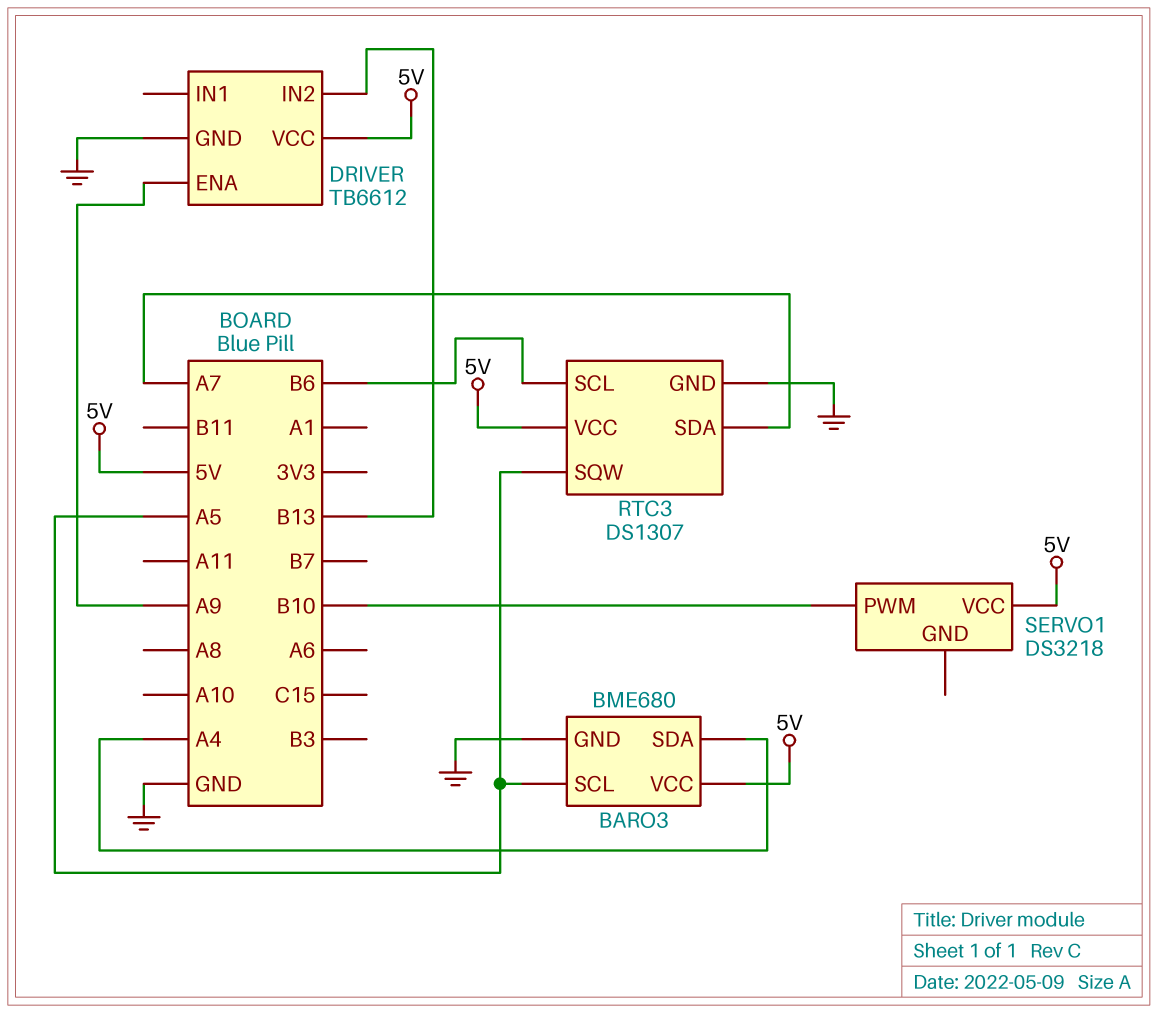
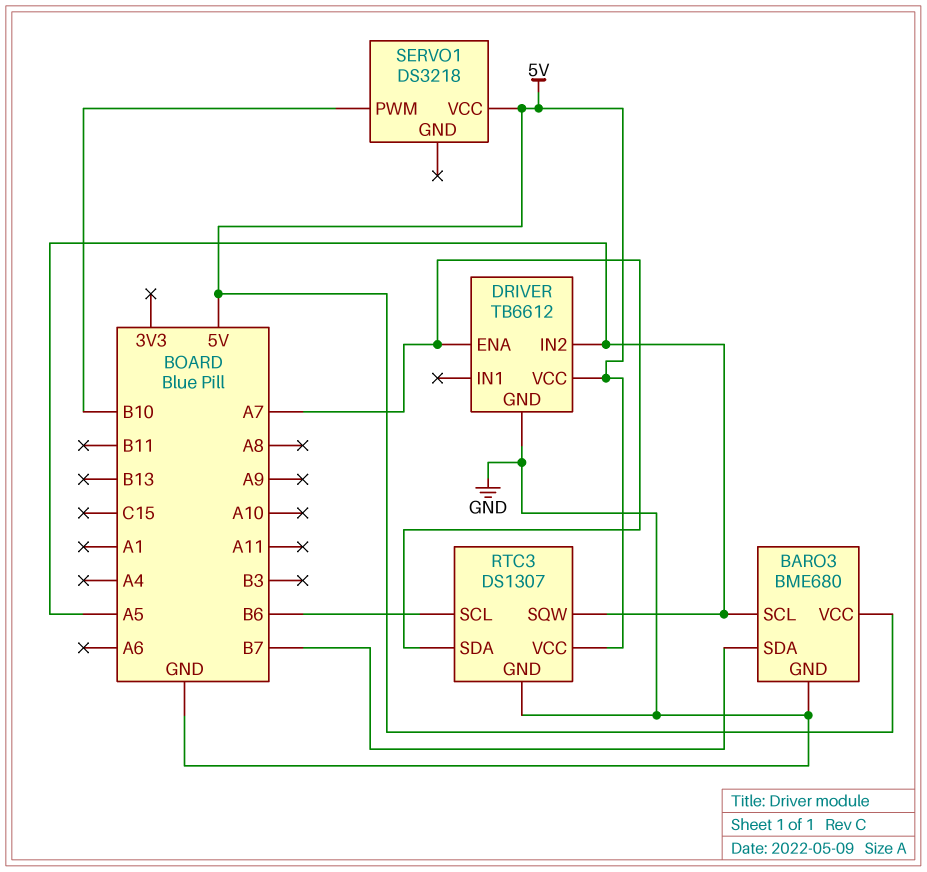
BARO3 pin SDA: A4 -> B7
DRIVER pin ENA: A9 -> A7
DRIVER pin IN2: B13 -> A5

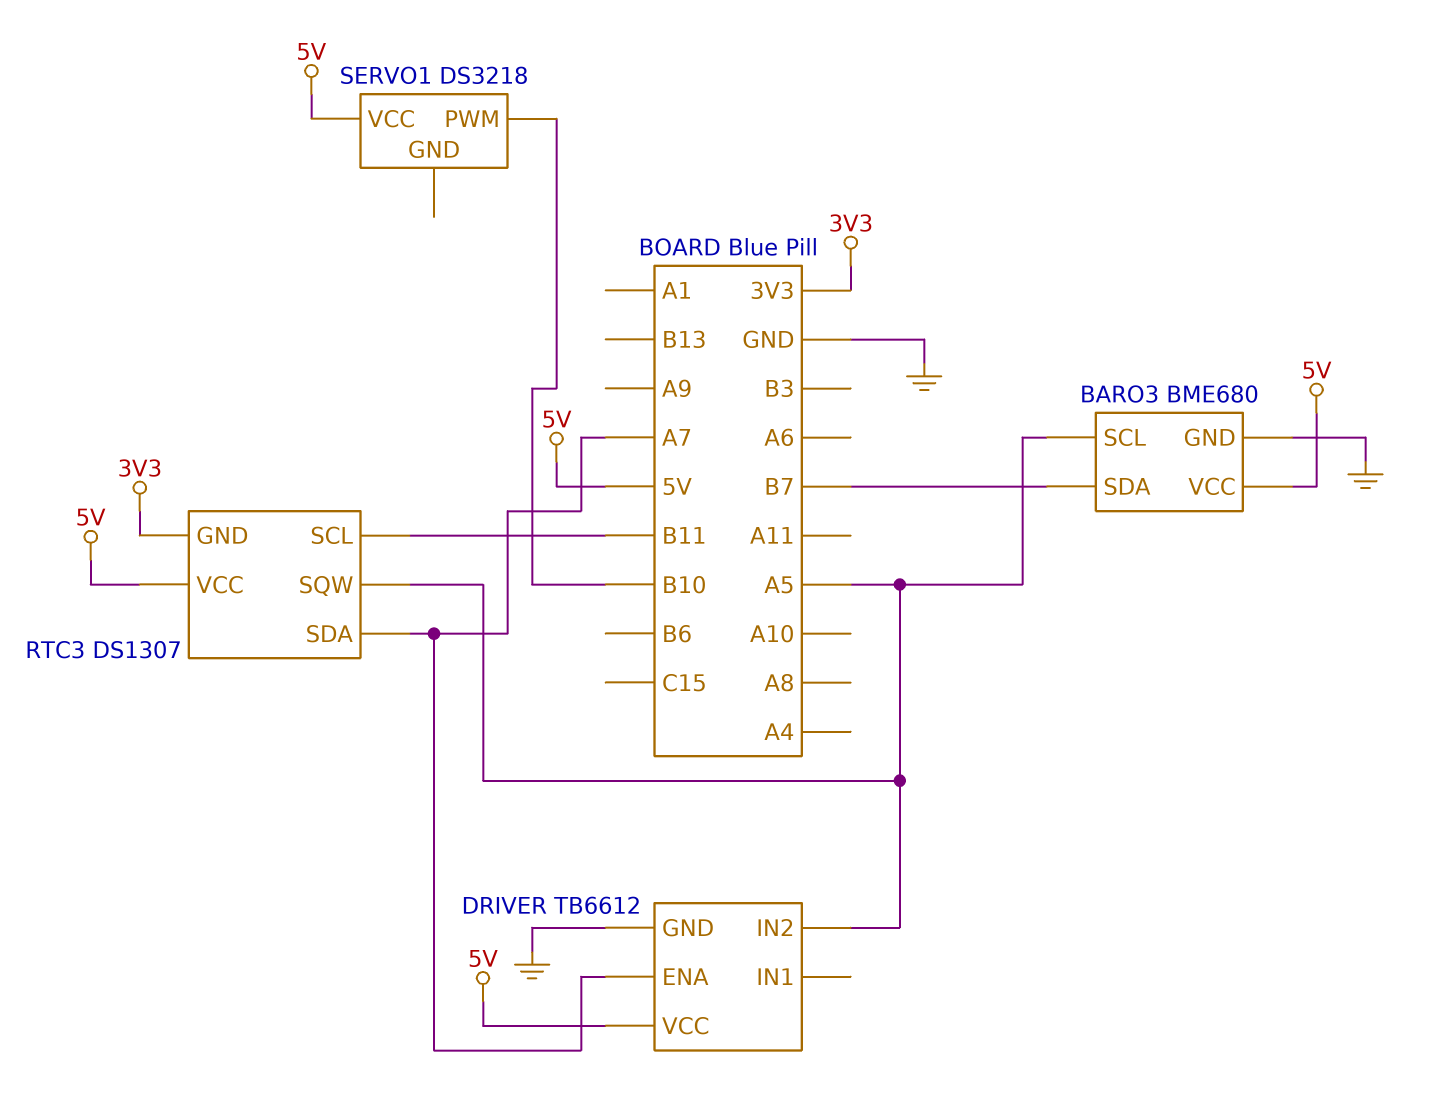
RTC3 pin GND: GND -> 3V3
RTC3 pin SCL: B6 -> B11

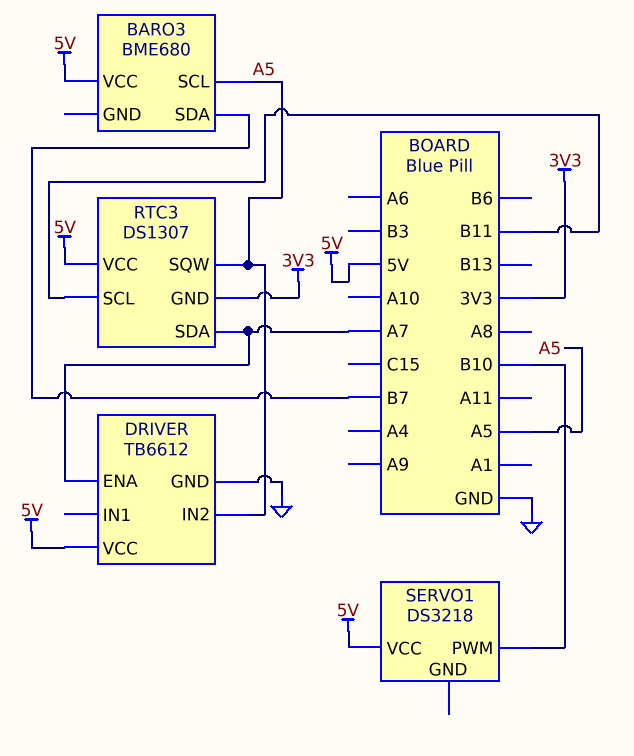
BARO3 pin GND: GND -> none

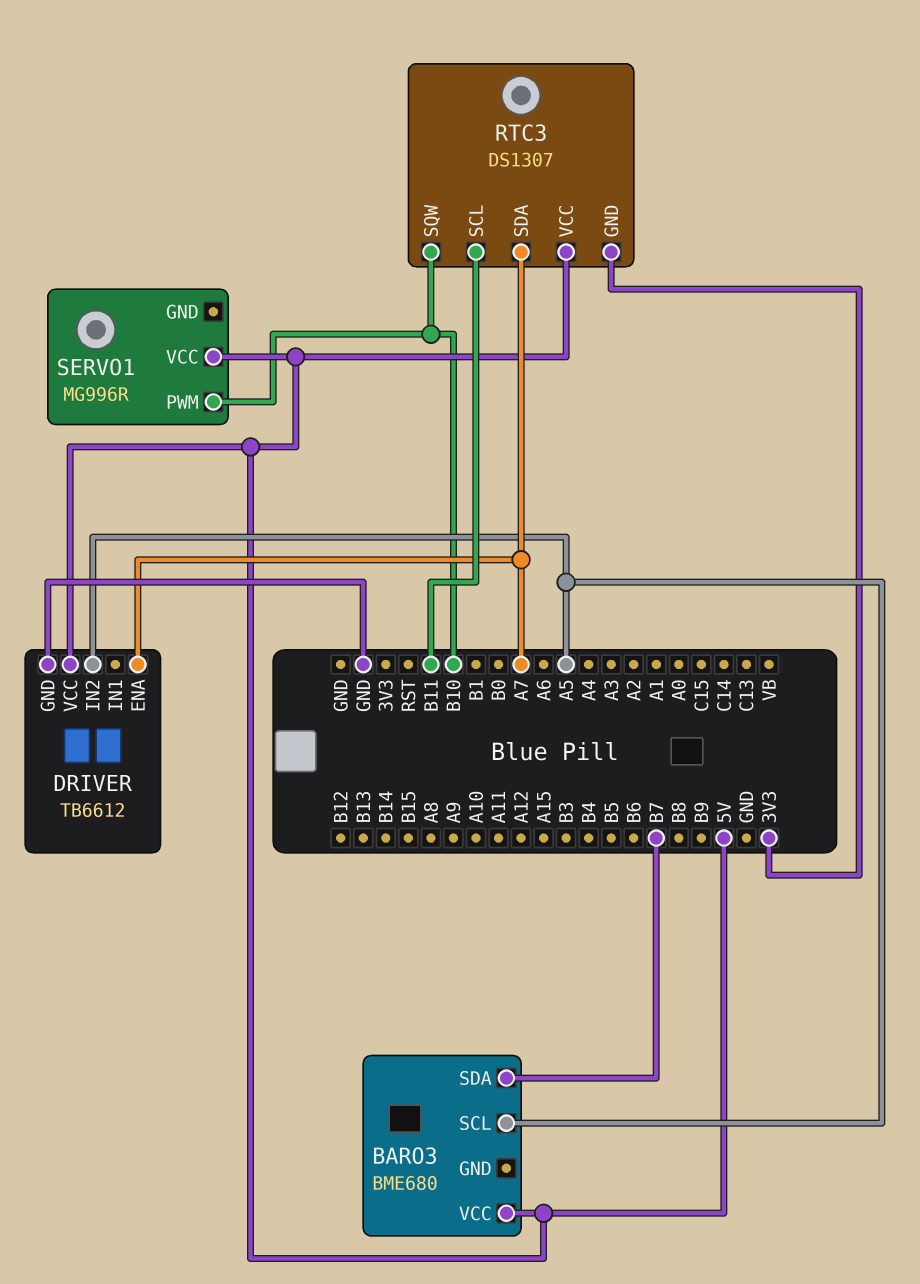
RTC3 pin SQW: A5 -> B10
SERVO1: DS3218 -> MG996R

